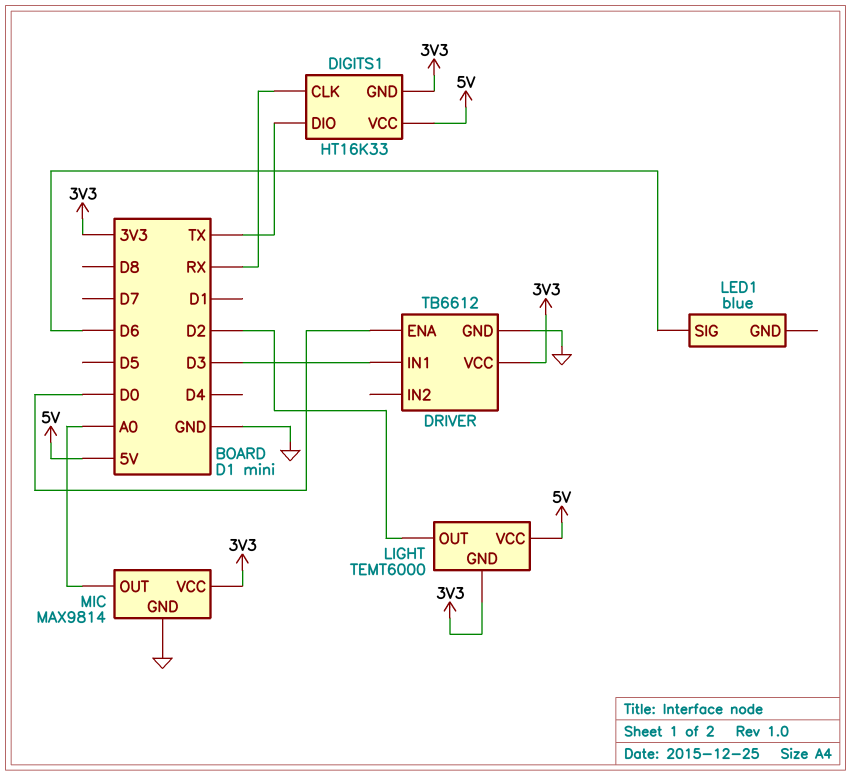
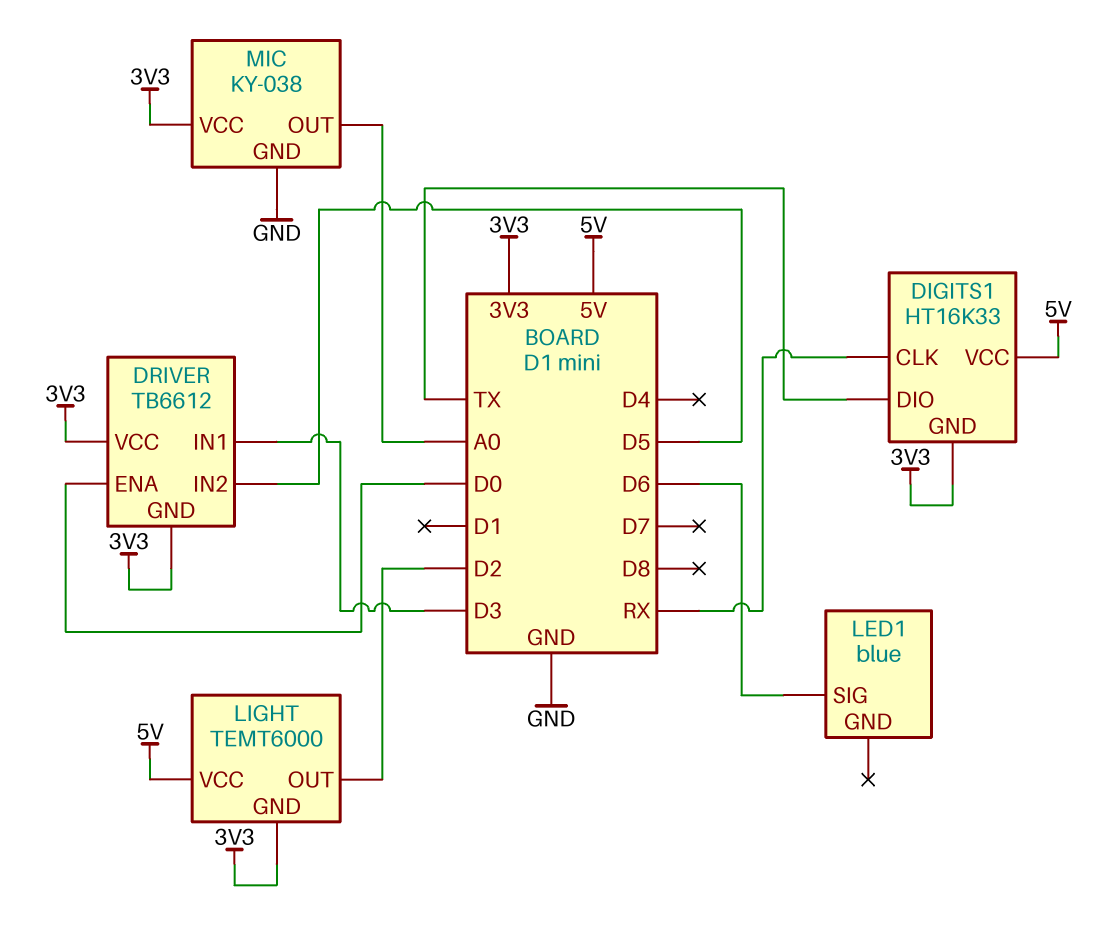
DRIVER pin GND: GND -> 3V3
DRIVER pin IN2: none -> D5
MIC: MAX9814 -> KY-038

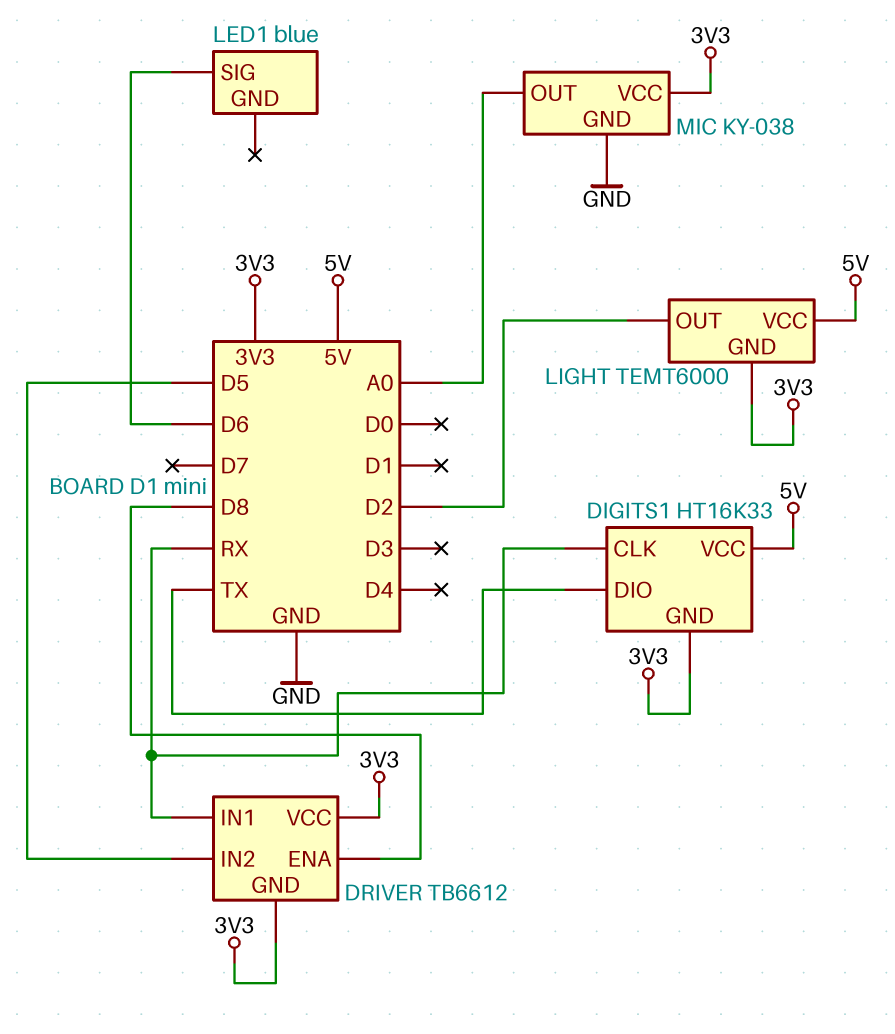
DRIVER pin ENA: D0 -> D8
DRIVER pin IN1: D3 -> RX

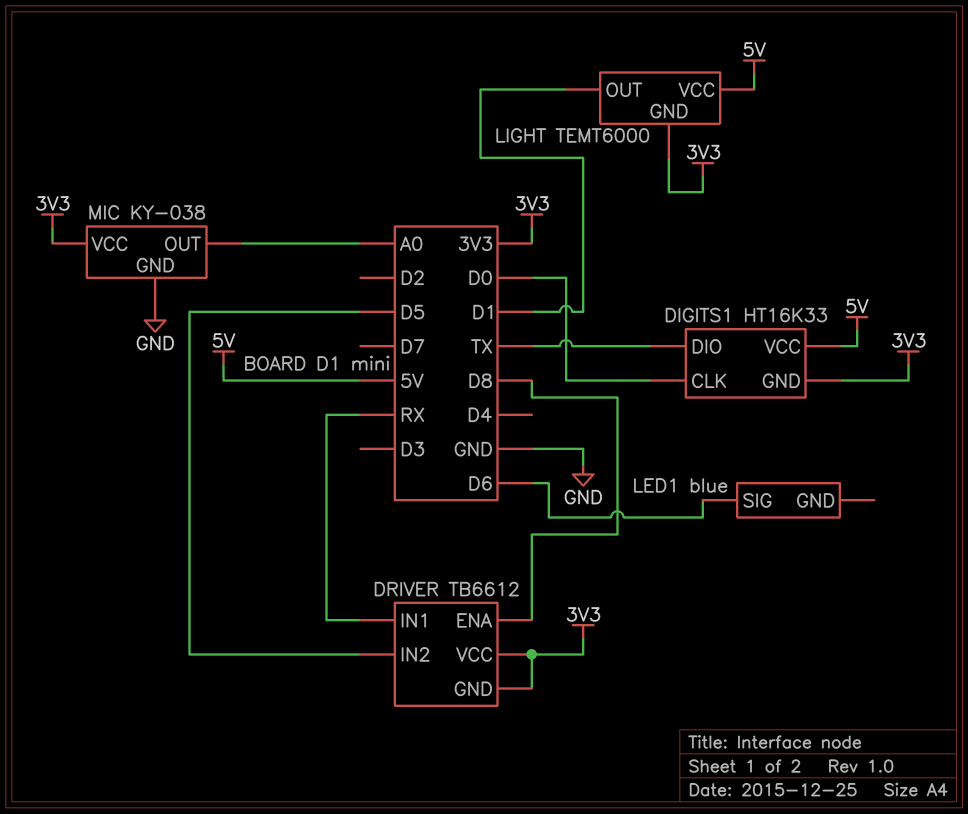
DIGITS1 pin CLK: RX -> D0
LIGHT pin OUT: D2 -> D1

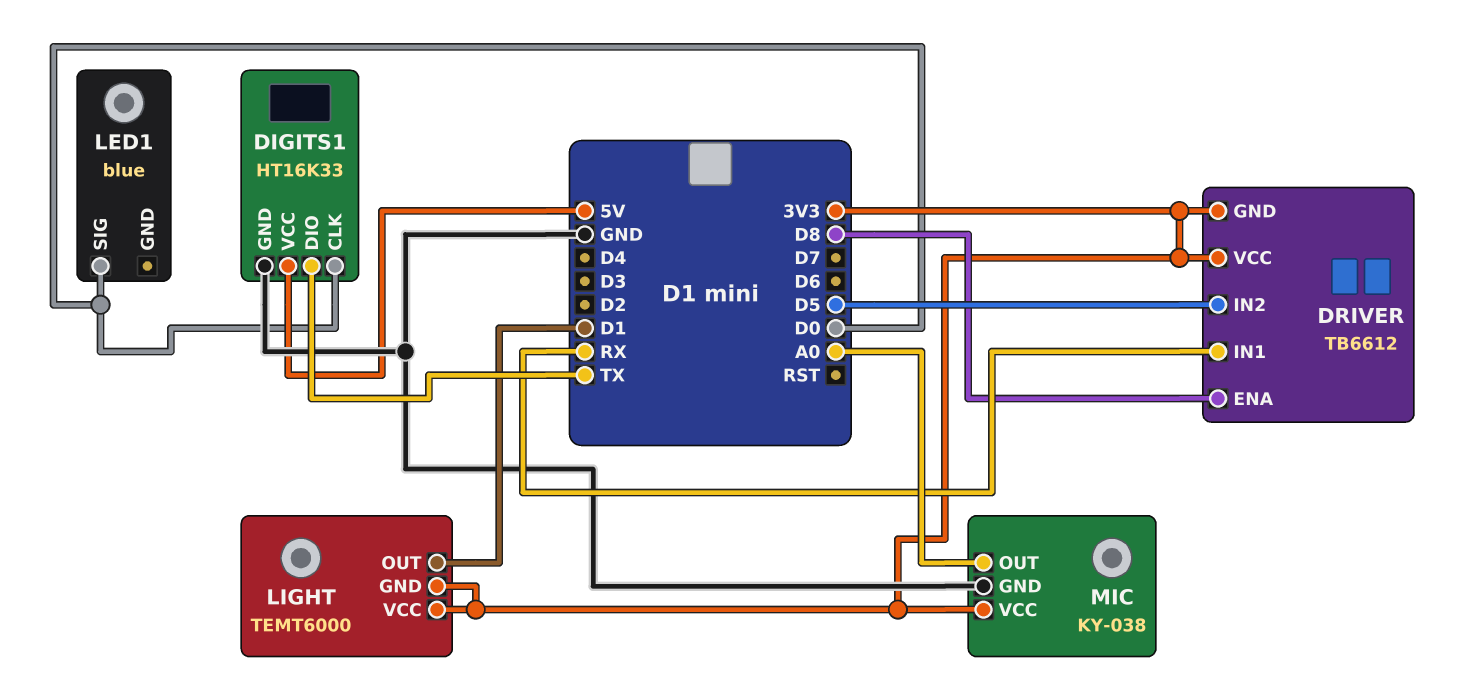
DIGITS1 pin GND: 3V3 -> GND
LED1 pin SIG: D6 -> D0
LIGHT pin VCC: 5V -> 3V3

